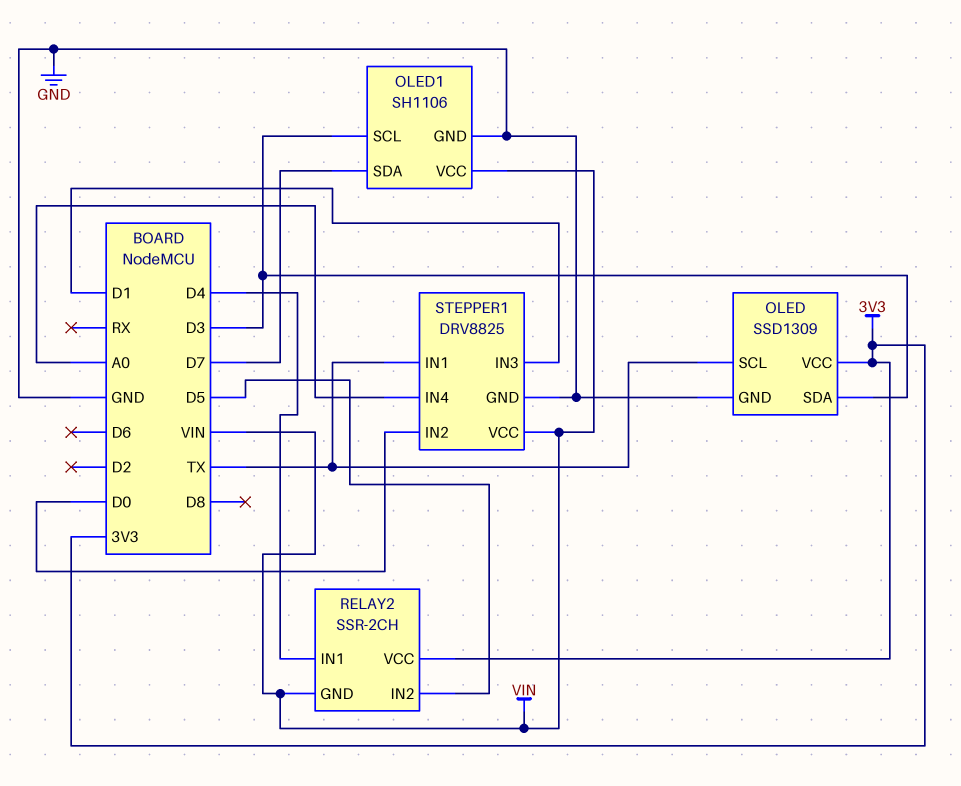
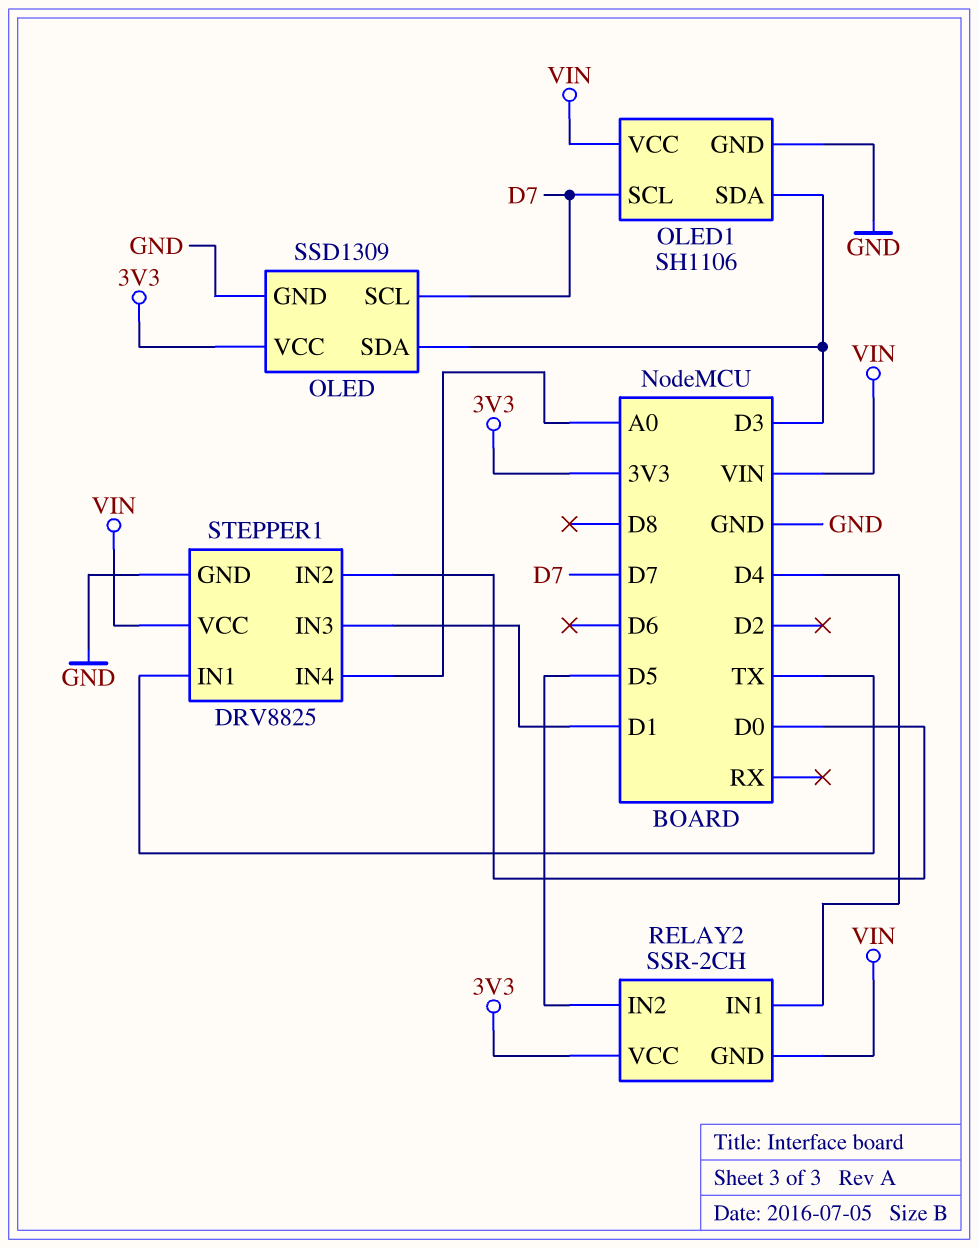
OLED pin SCL: TX -> D7
OLED1 pin SCL: D3 -> D7
OLED1 pin SDA: D7 -> D3

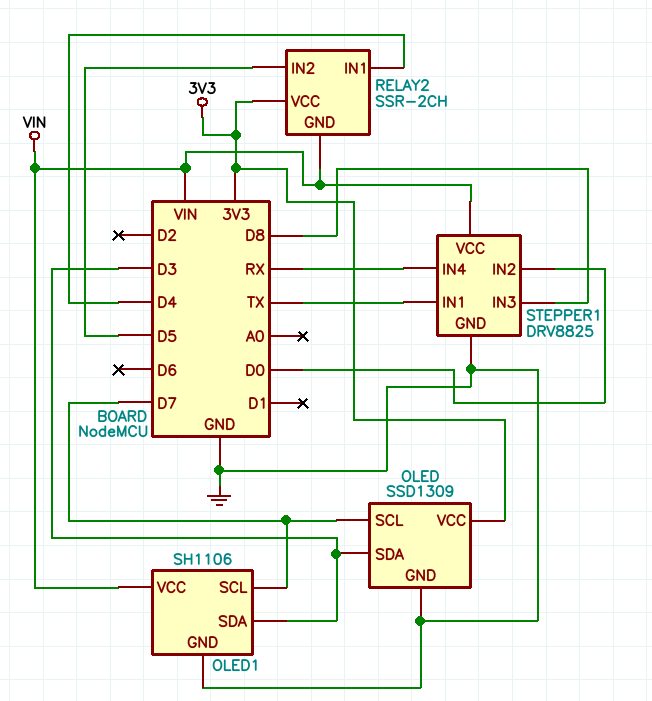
STEPPER1 pin IN3: D1 -> D8
STEPPER1 pin IN4: A0 -> RX

